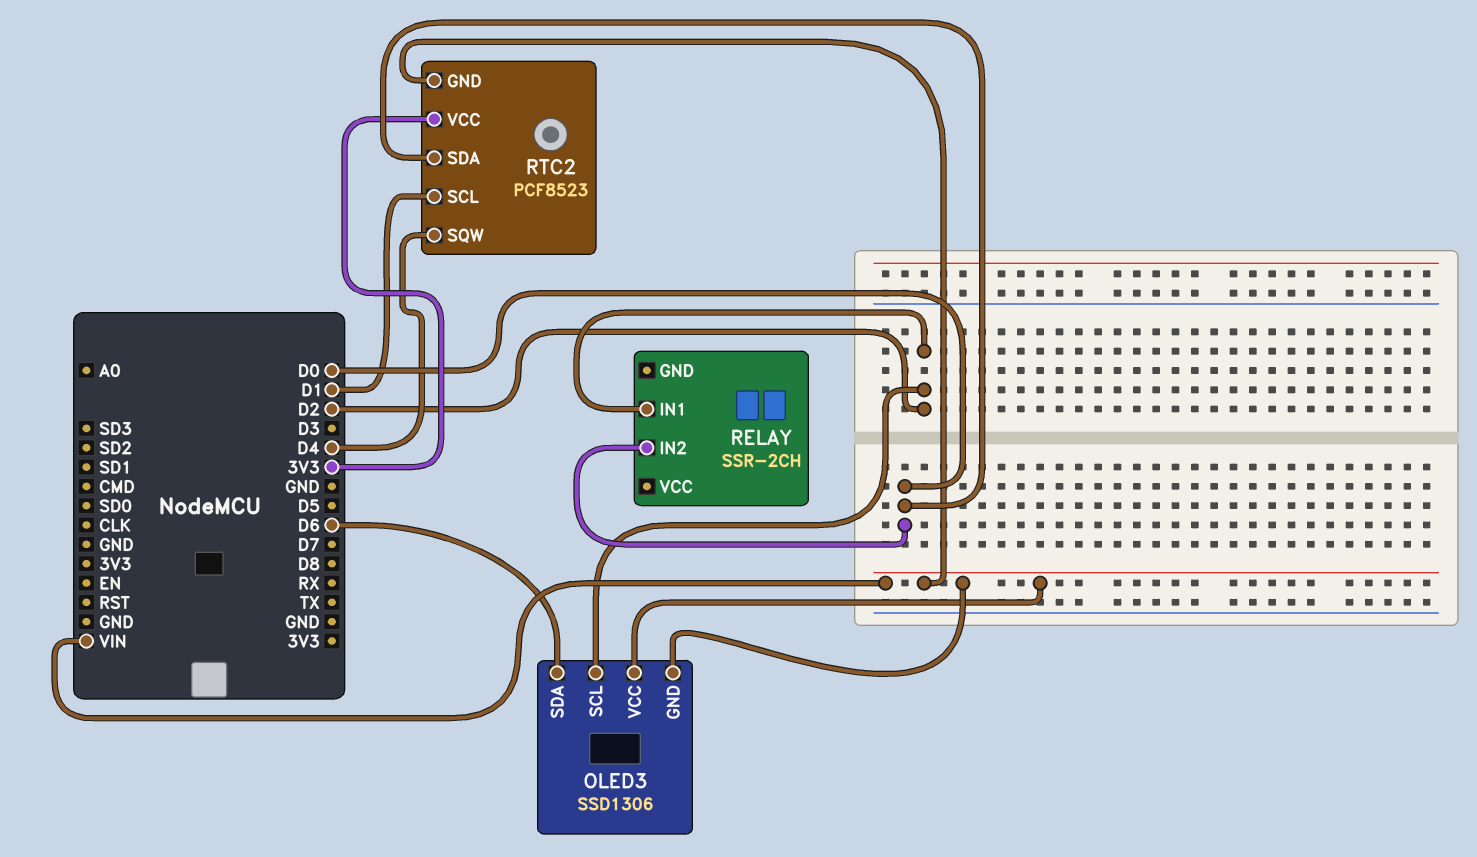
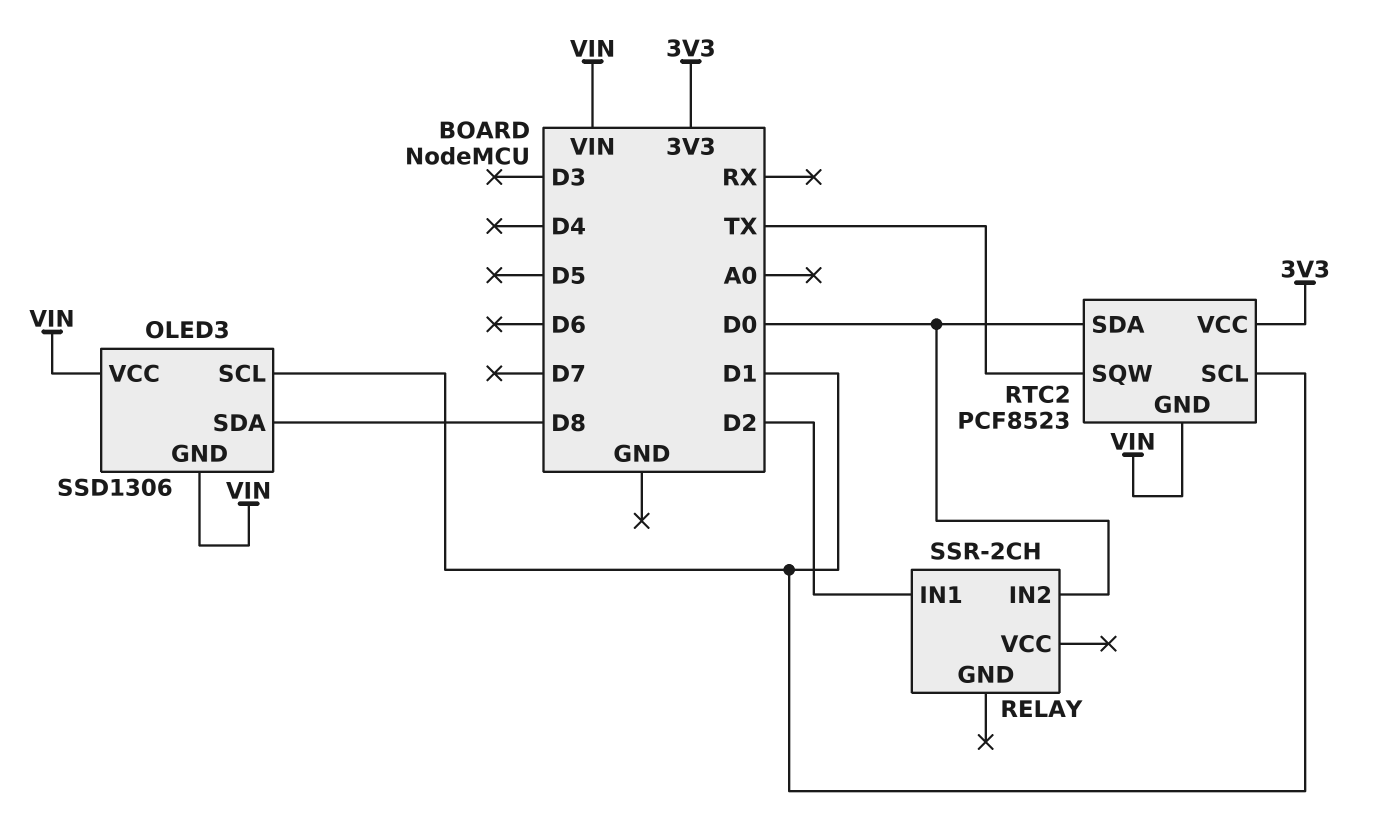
OLED3 pin SCL: D2 -> D1
OLED3 pin SDA: D6 -> D8
RTC2 pin SQW: D4 -> TX

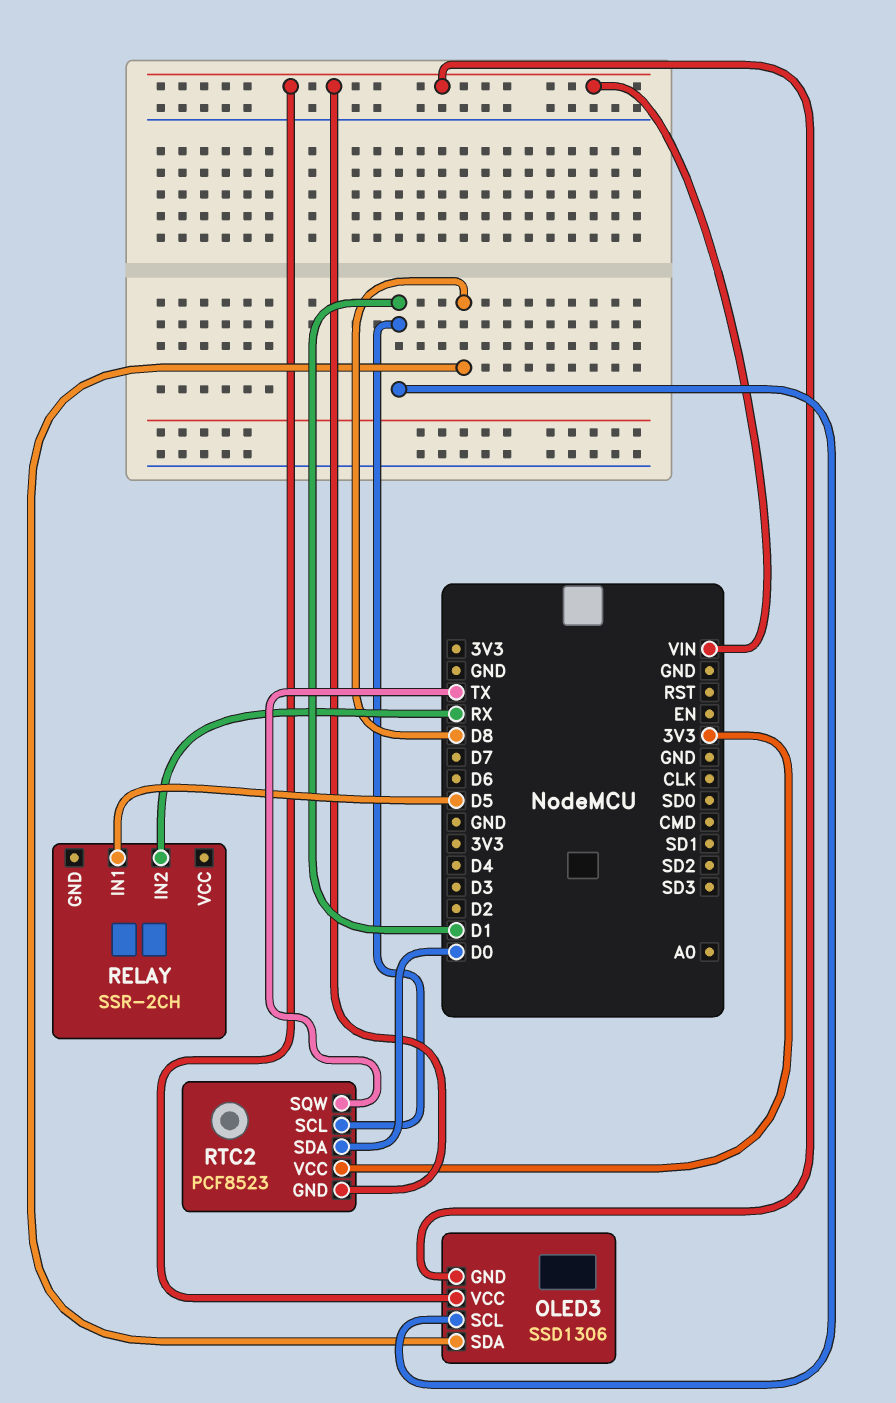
RELAY pin IN1: D2 -> D5
RELAY pin IN2: D0 -> RX

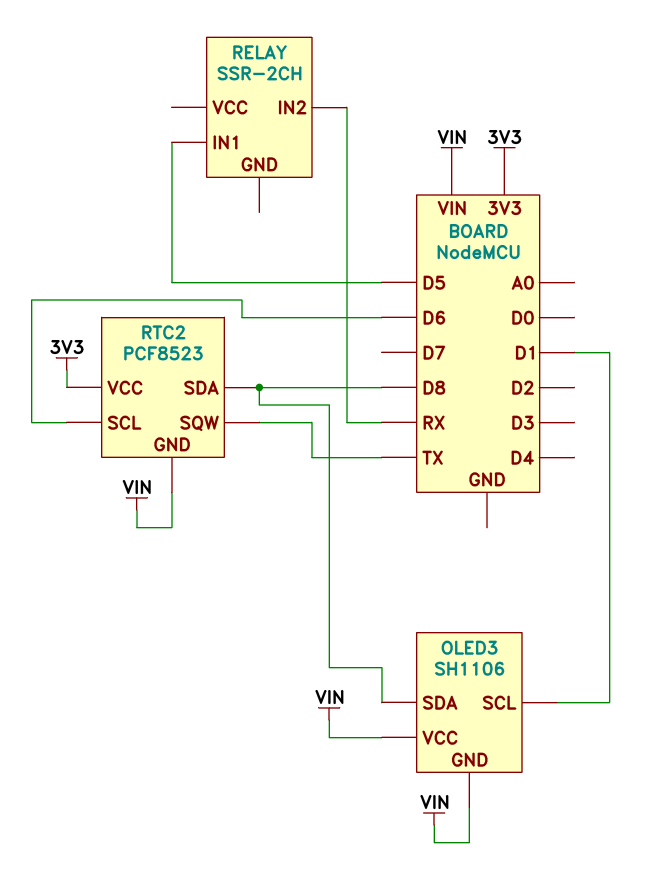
OLED3: SSD1306 -> SH1106
RTC2 pin SCL: D1 -> D6
RTC2 pin SDA: D0 -> D8

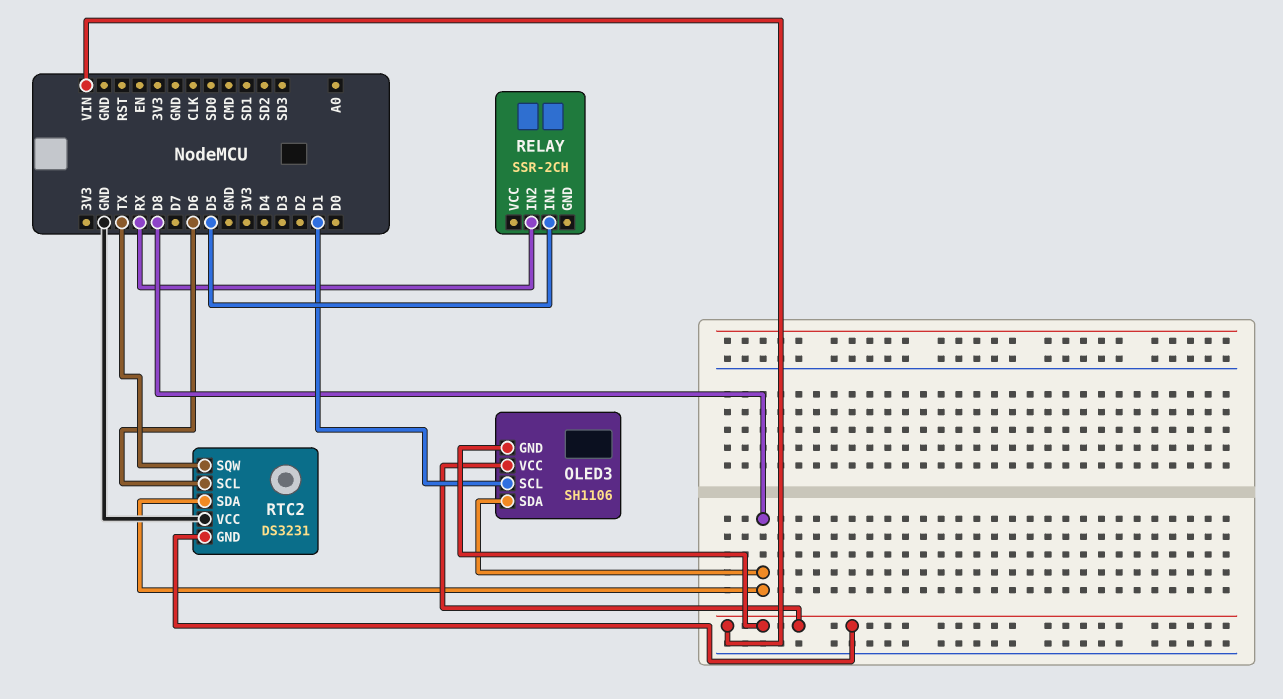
RTC2: PCF8523 -> DS3231
RTC2 pin VCC: 3V3 -> GND

